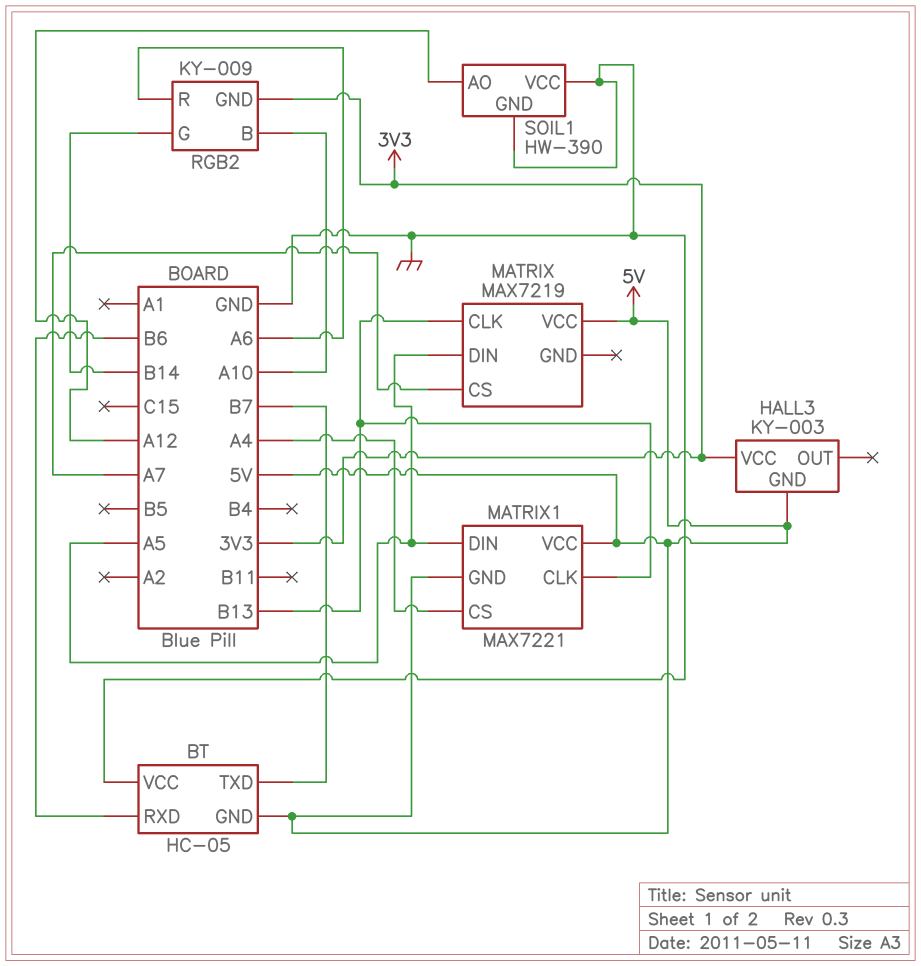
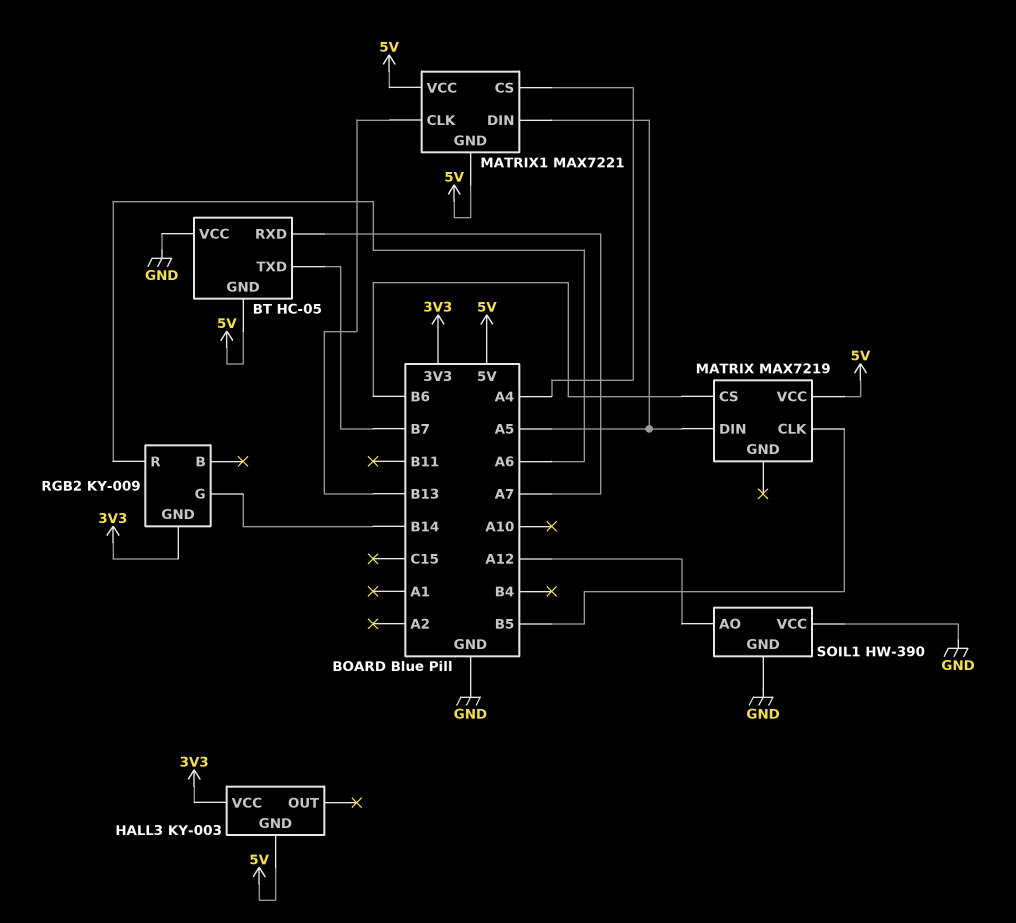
BT pin RXD: B6 -> A7
MATRIX pin CLK: B13 -> B5
MATRIX pin CS: A7 -> B6
RGB2 pin B: A10 -> none

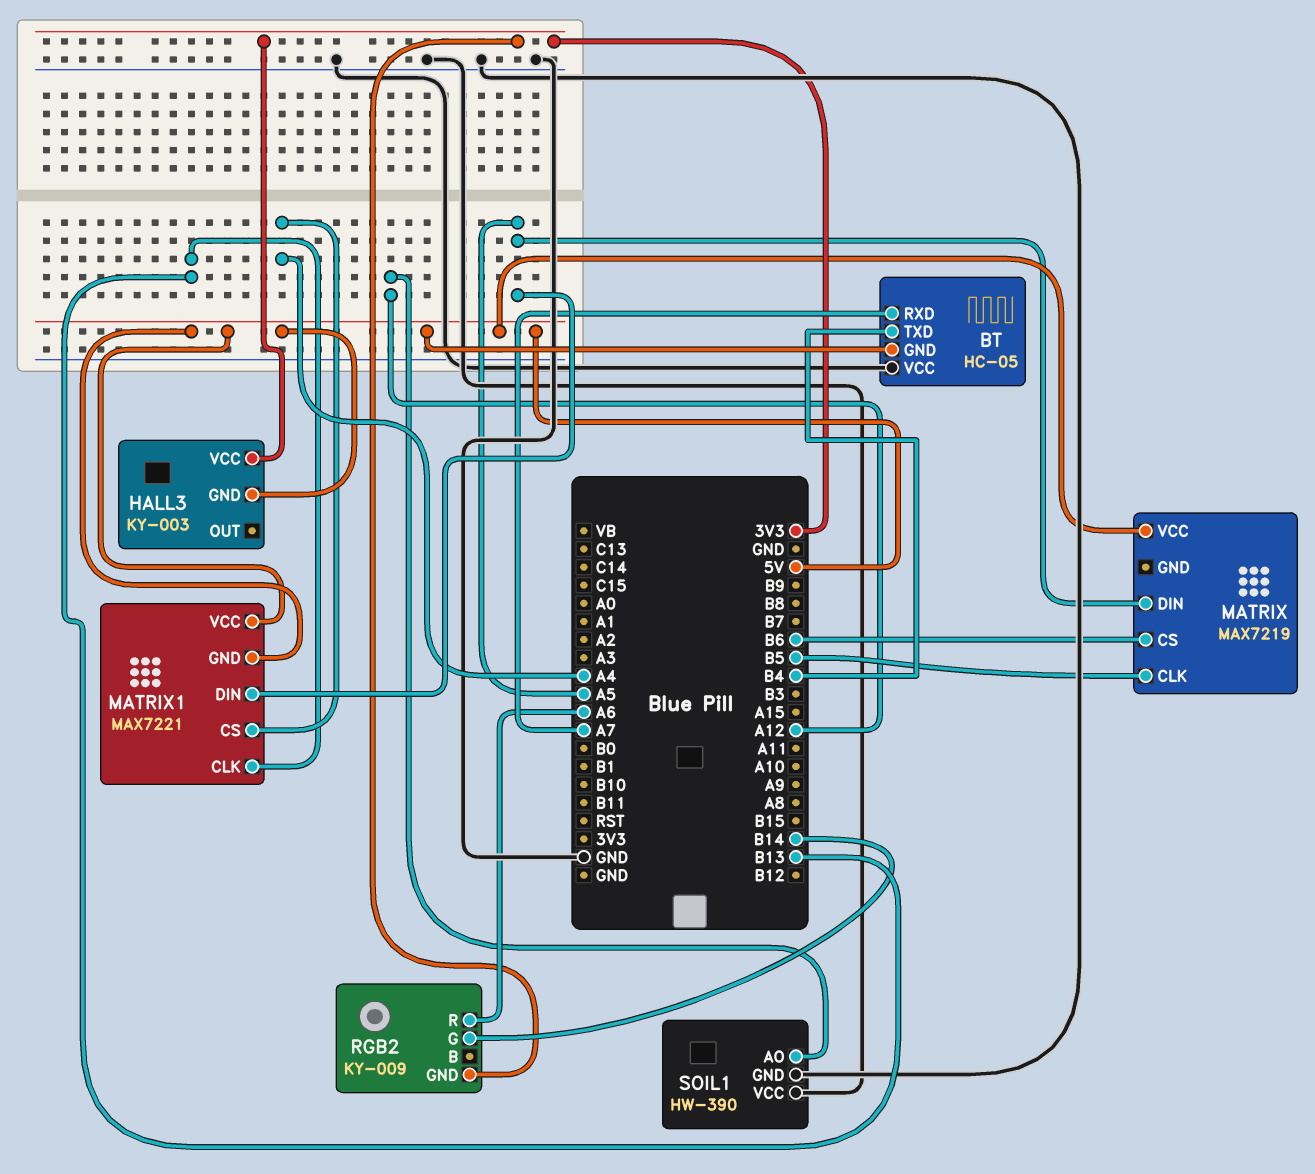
BT pin TXD: B7 -> B4

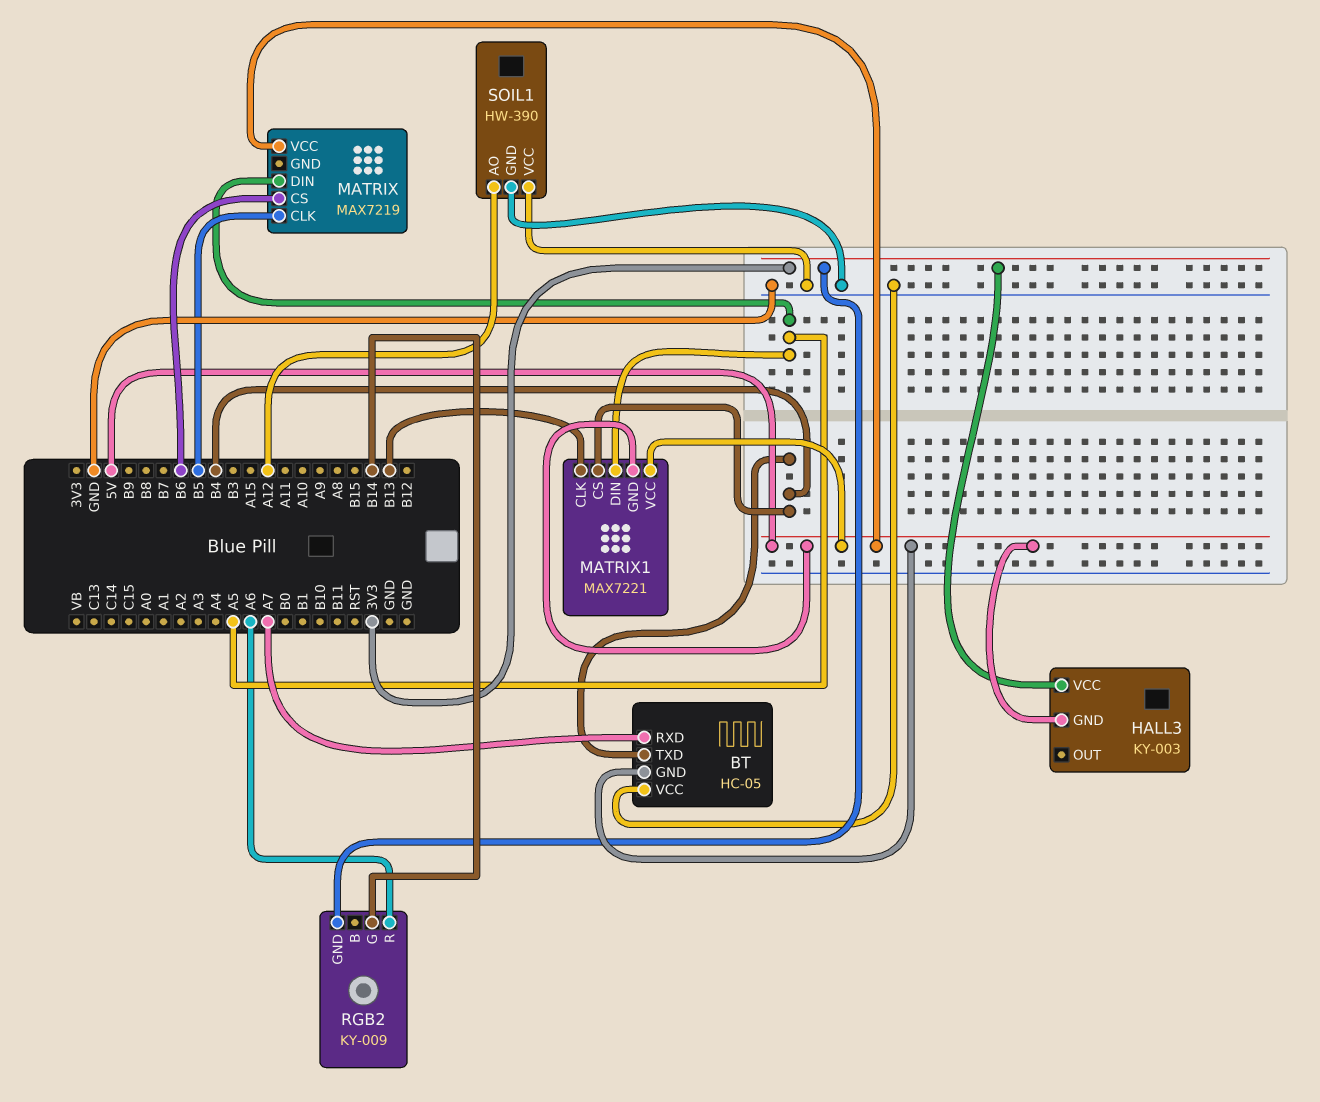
MATRIX1 pin CS: A4 -> B4

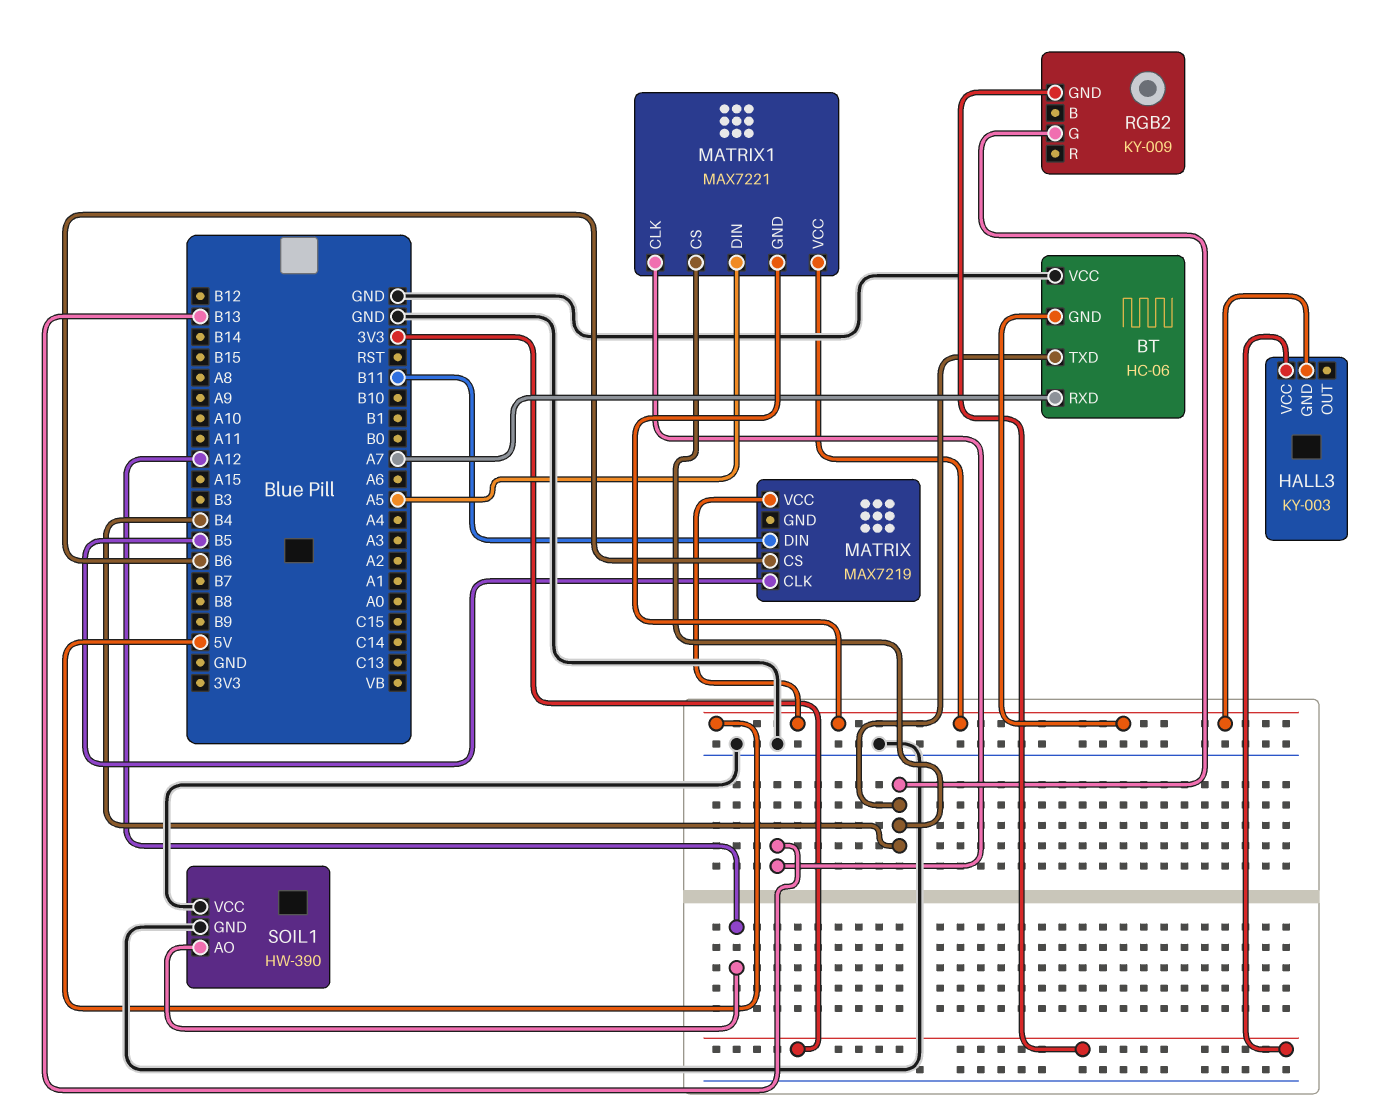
BT: HC-05 -> HC-06
MATRIX pin DIN: A5 -> B11
RGB2 pin G: B14 -> B4
RGB2 pin R: A6 -> none

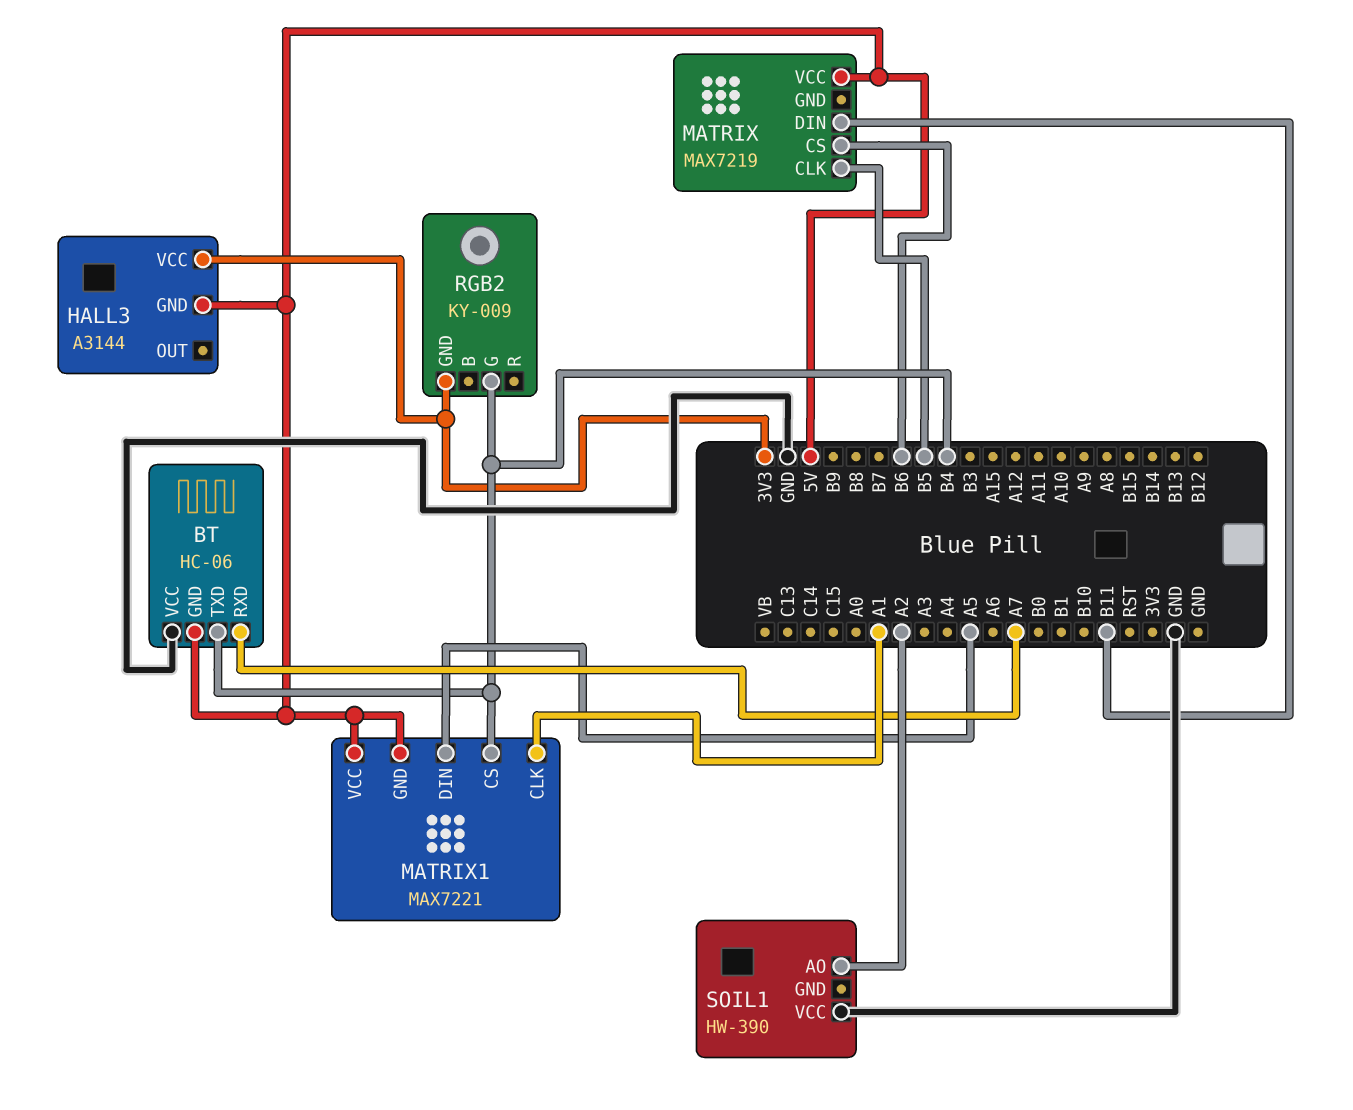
HALL3: KY-003 -> A3144
MATRIX1 pin CLK: B13 -> A1
SOIL1 pin AO: A12 -> A2
SOIL1 pin GND: GND -> none

